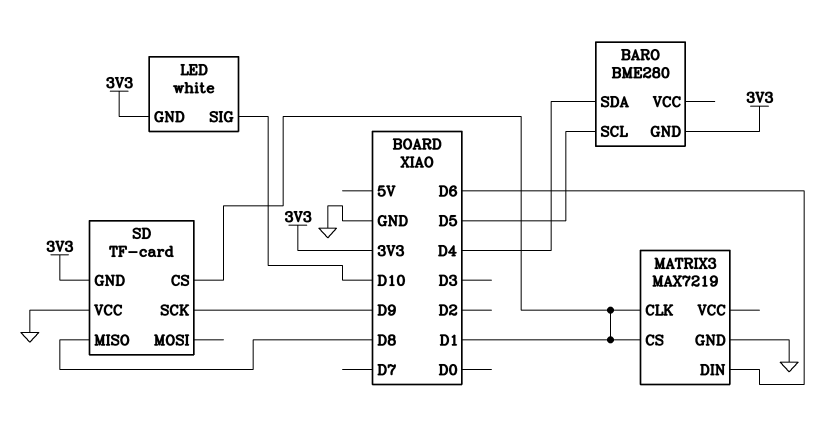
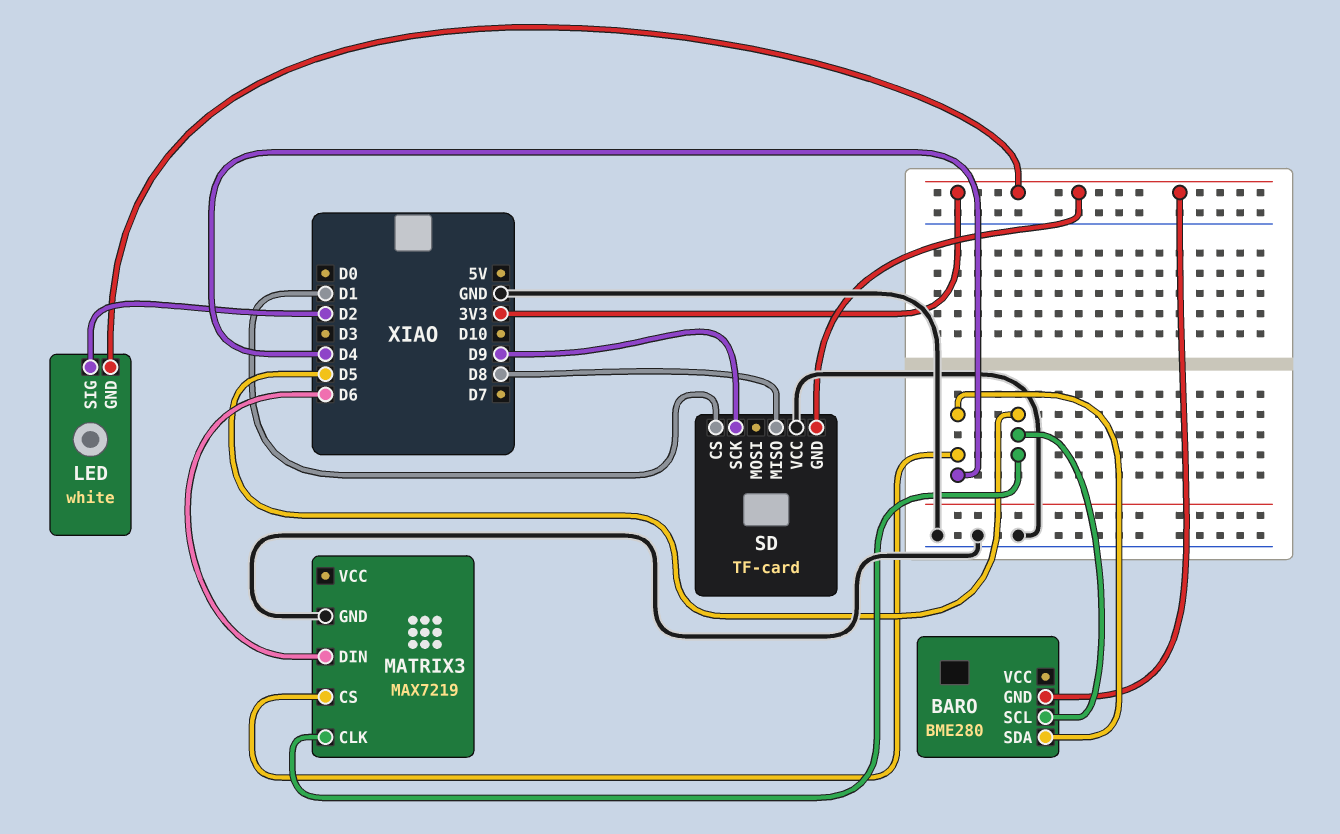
LED pin SIG: D10 -> D2
MATRIX3 pin CLK: D1 -> D5
MATRIX3 pin CS: D1 -> D4

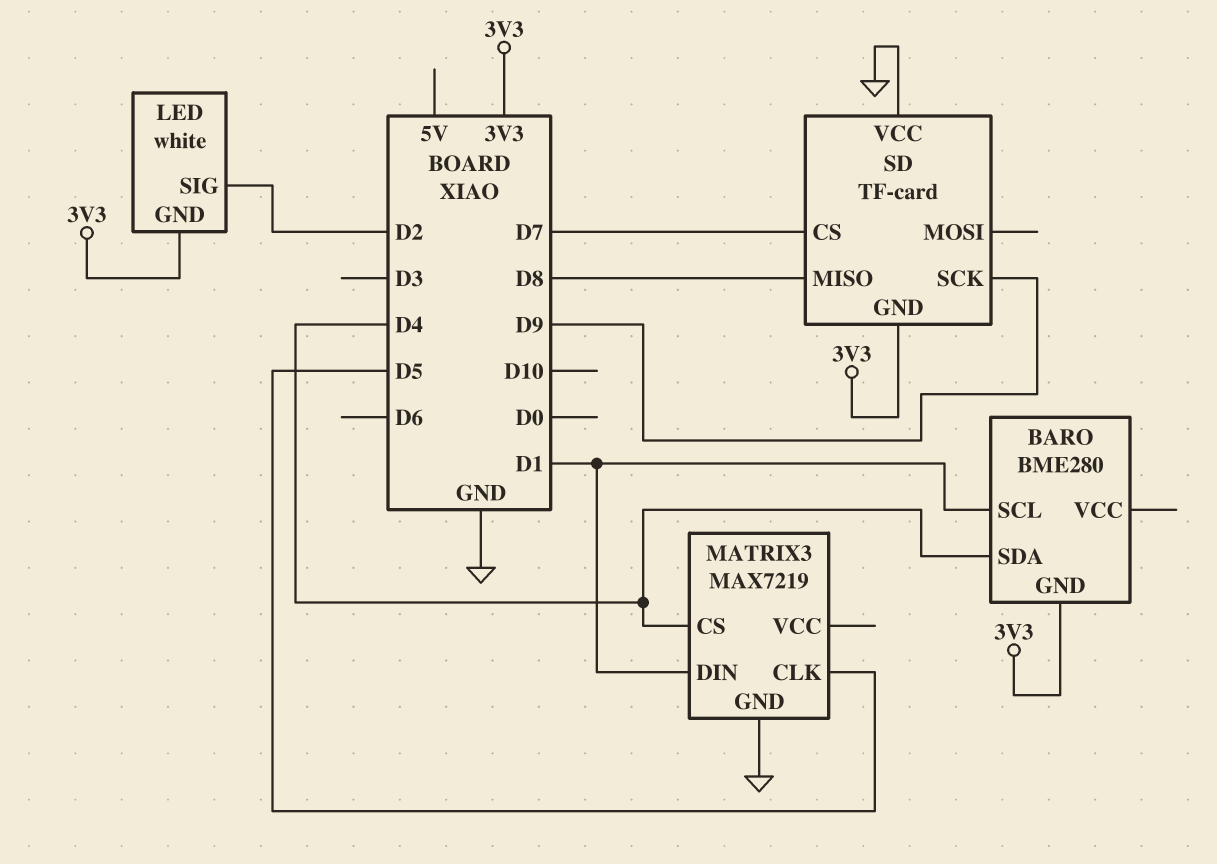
BARO pin SCL: D5 -> D1
MATRIX3 pin DIN: D6 -> D1
SD pin CS: D1 -> D7

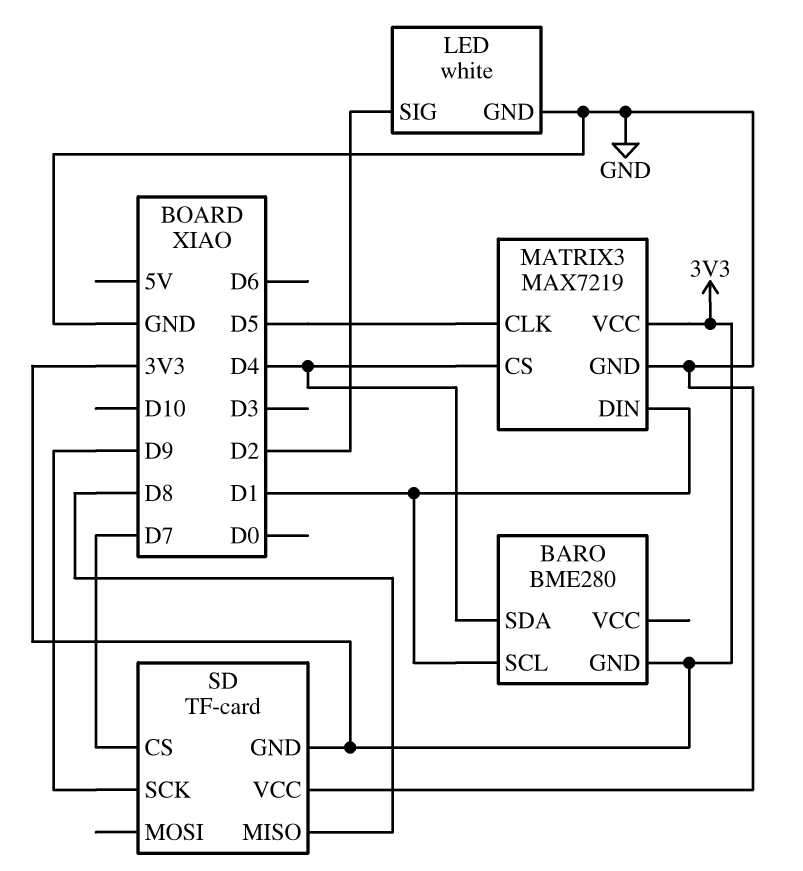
LED pin GND: 3V3 -> GND
MATRIX3 pin VCC: none -> 3V3

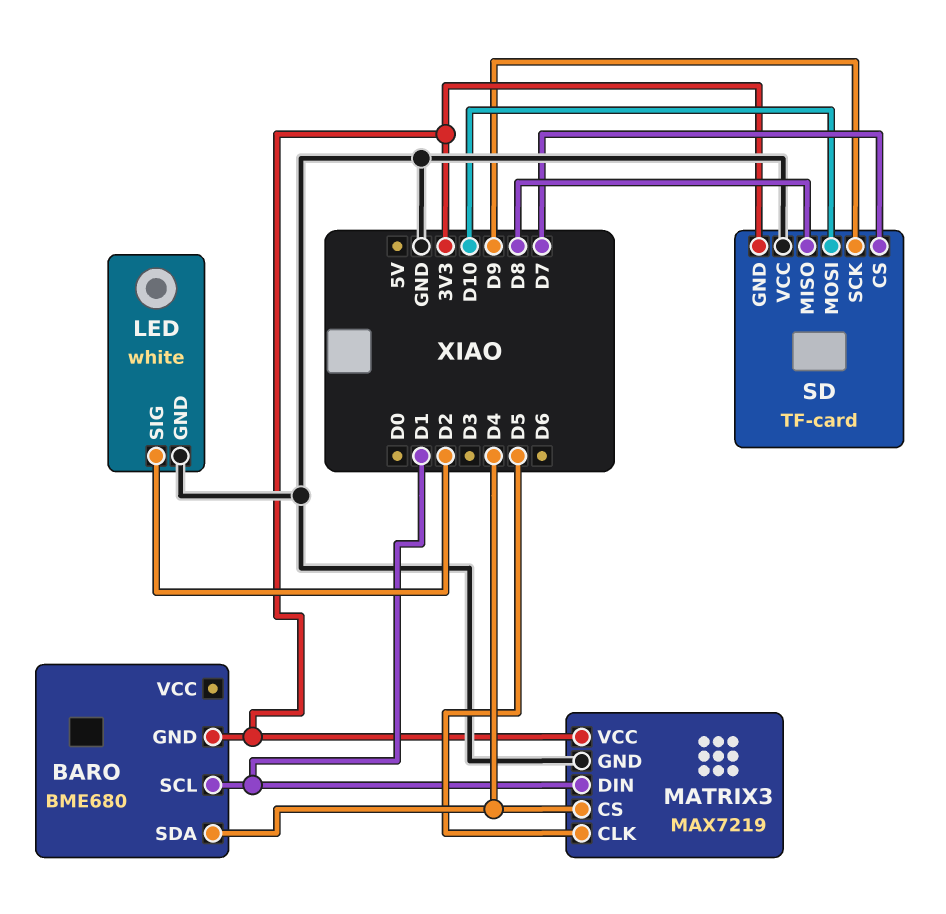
BARO: BME280 -> BME680
SD pin MOSI: none -> D10

